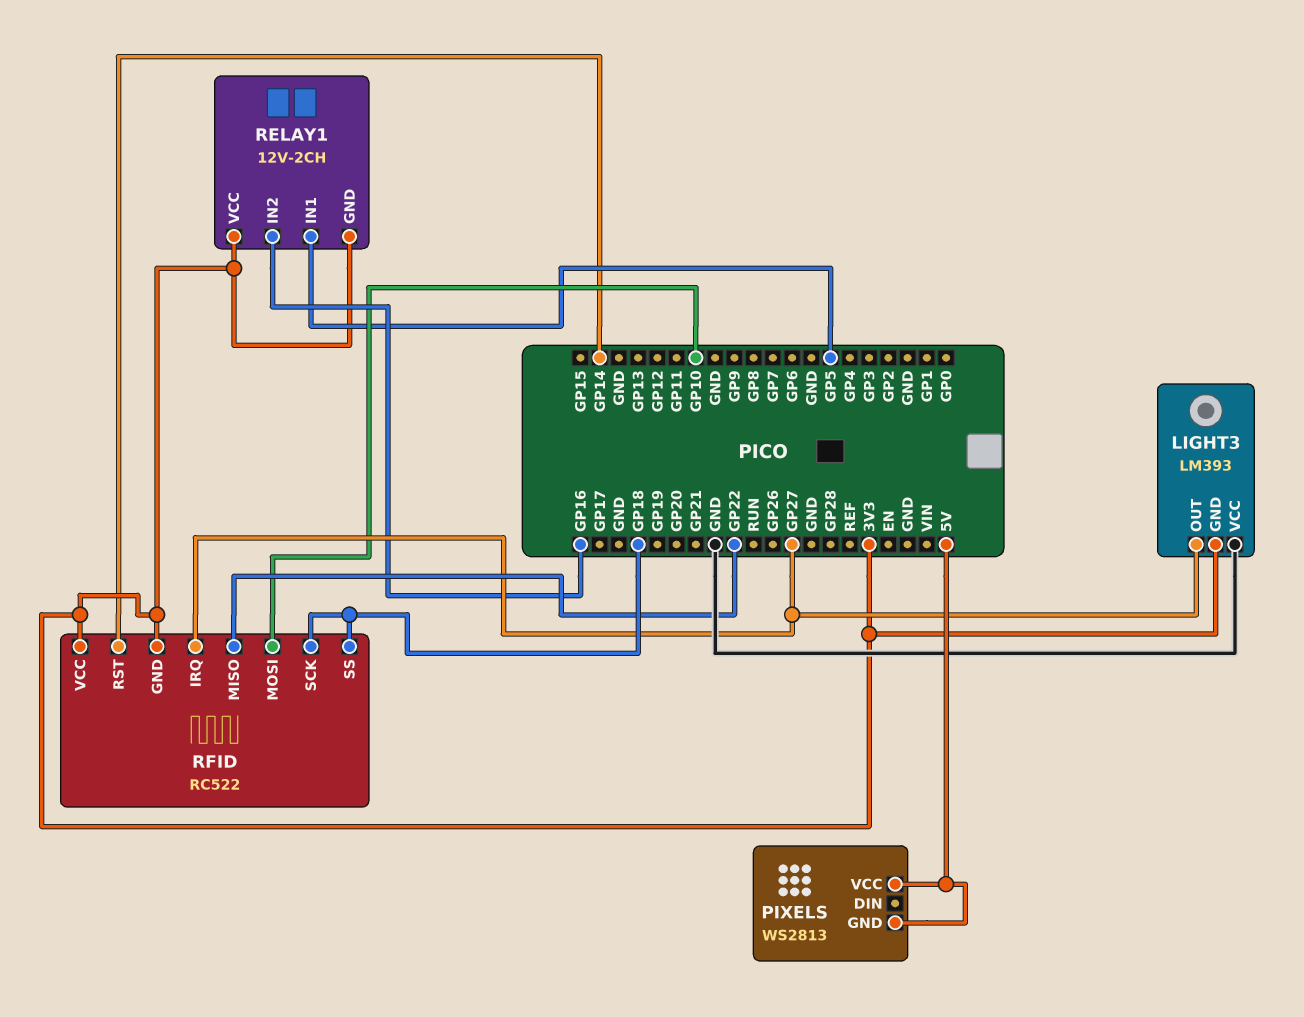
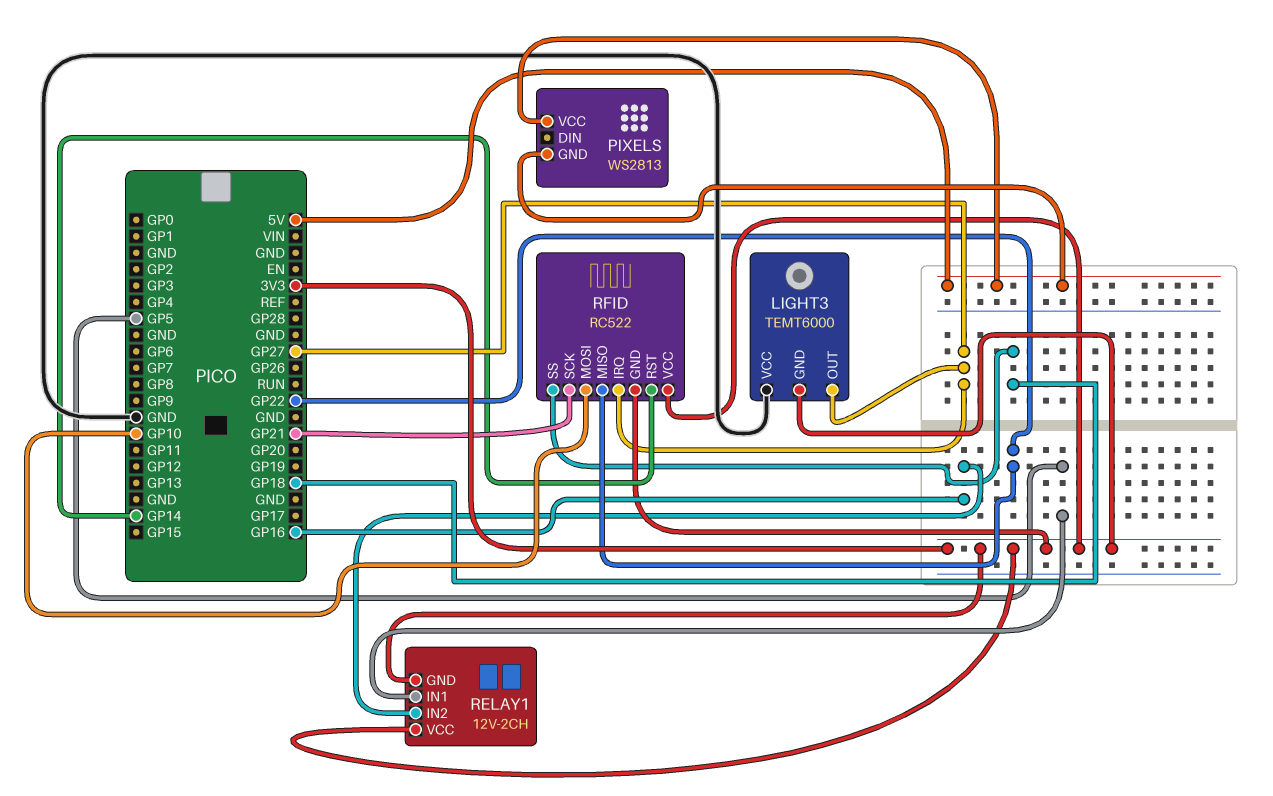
LIGHT3: LM393 -> TEMT6000
RFID pin SCK: GP18 -> GP21

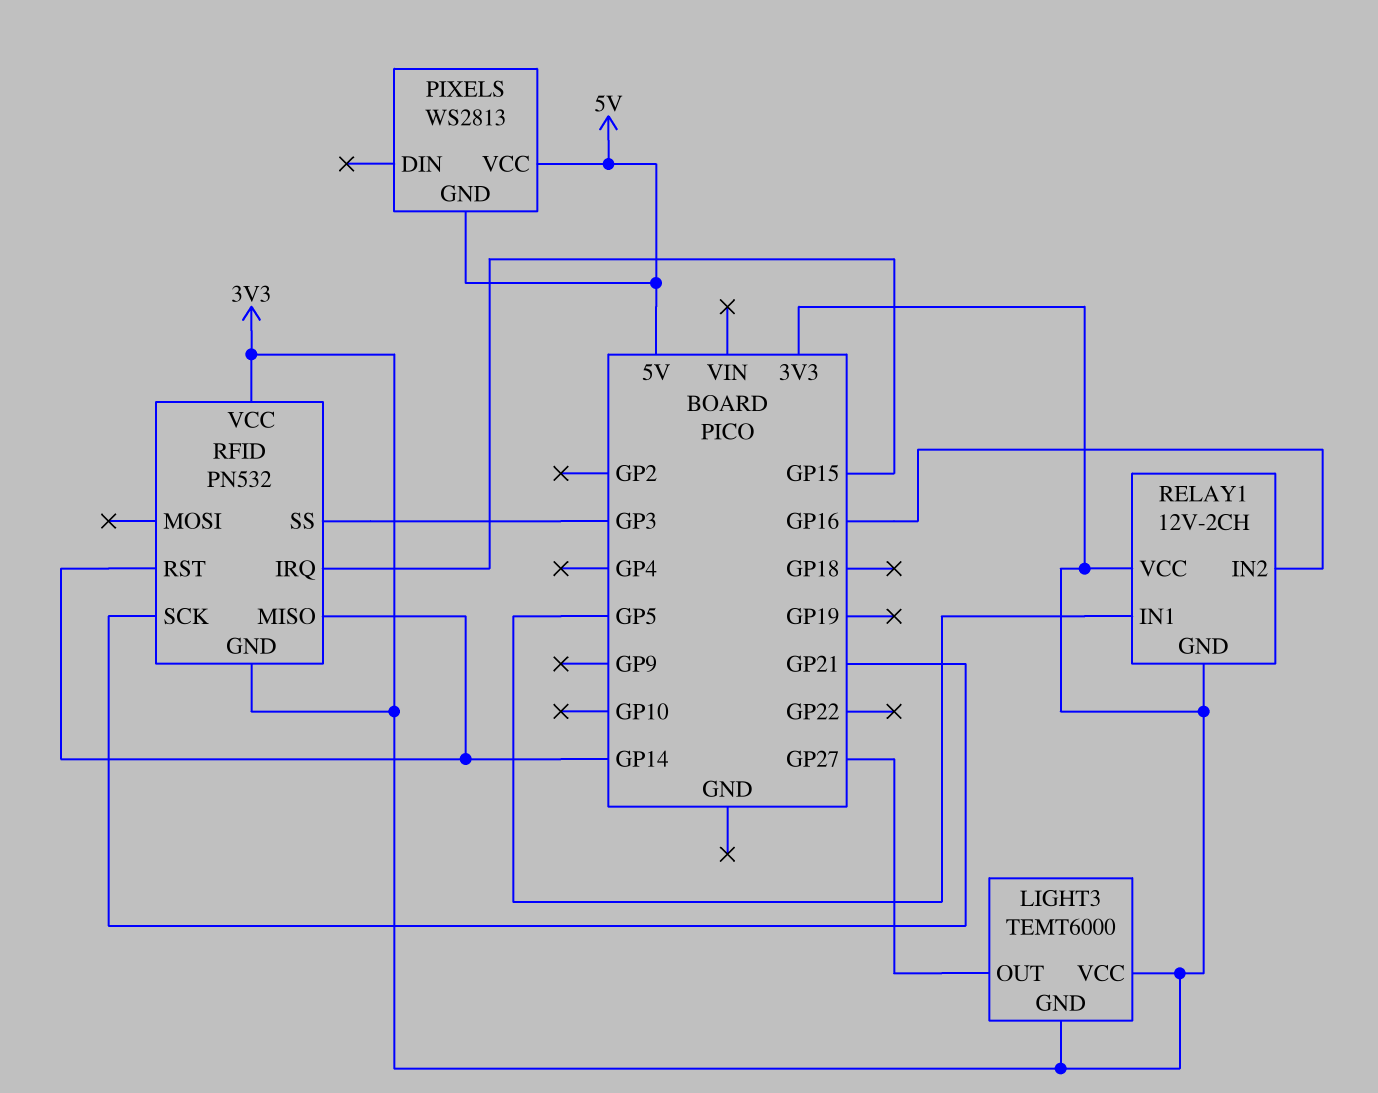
LIGHT3 pin VCC: GND -> 3V3
RFID: RC522 -> PN532
RFID pin IRQ: GP27 -> GP15
RFID pin MISO: GP22 -> GP14
RFID pin MOSI: GP10 -> none
RFID pin SS: GP18 -> GP3

